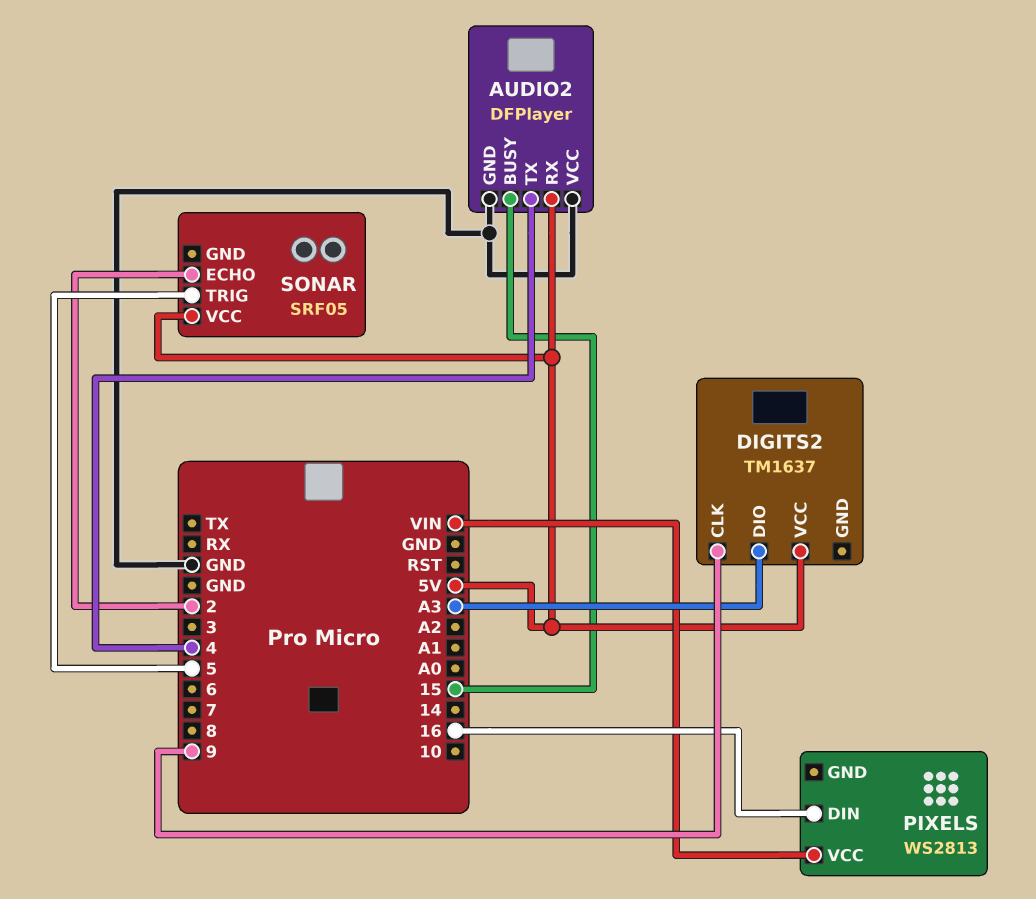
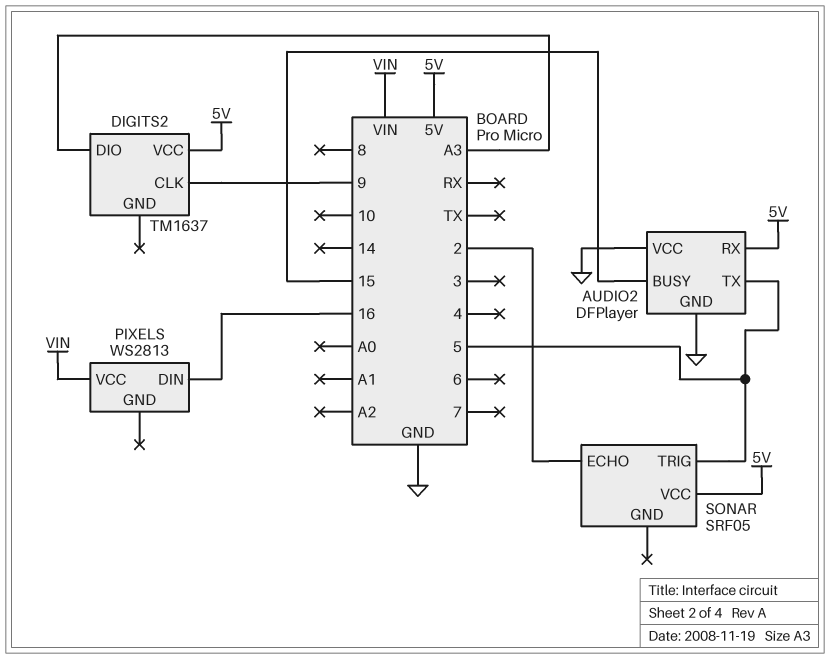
AUDIO2 pin TX: 4 -> 5

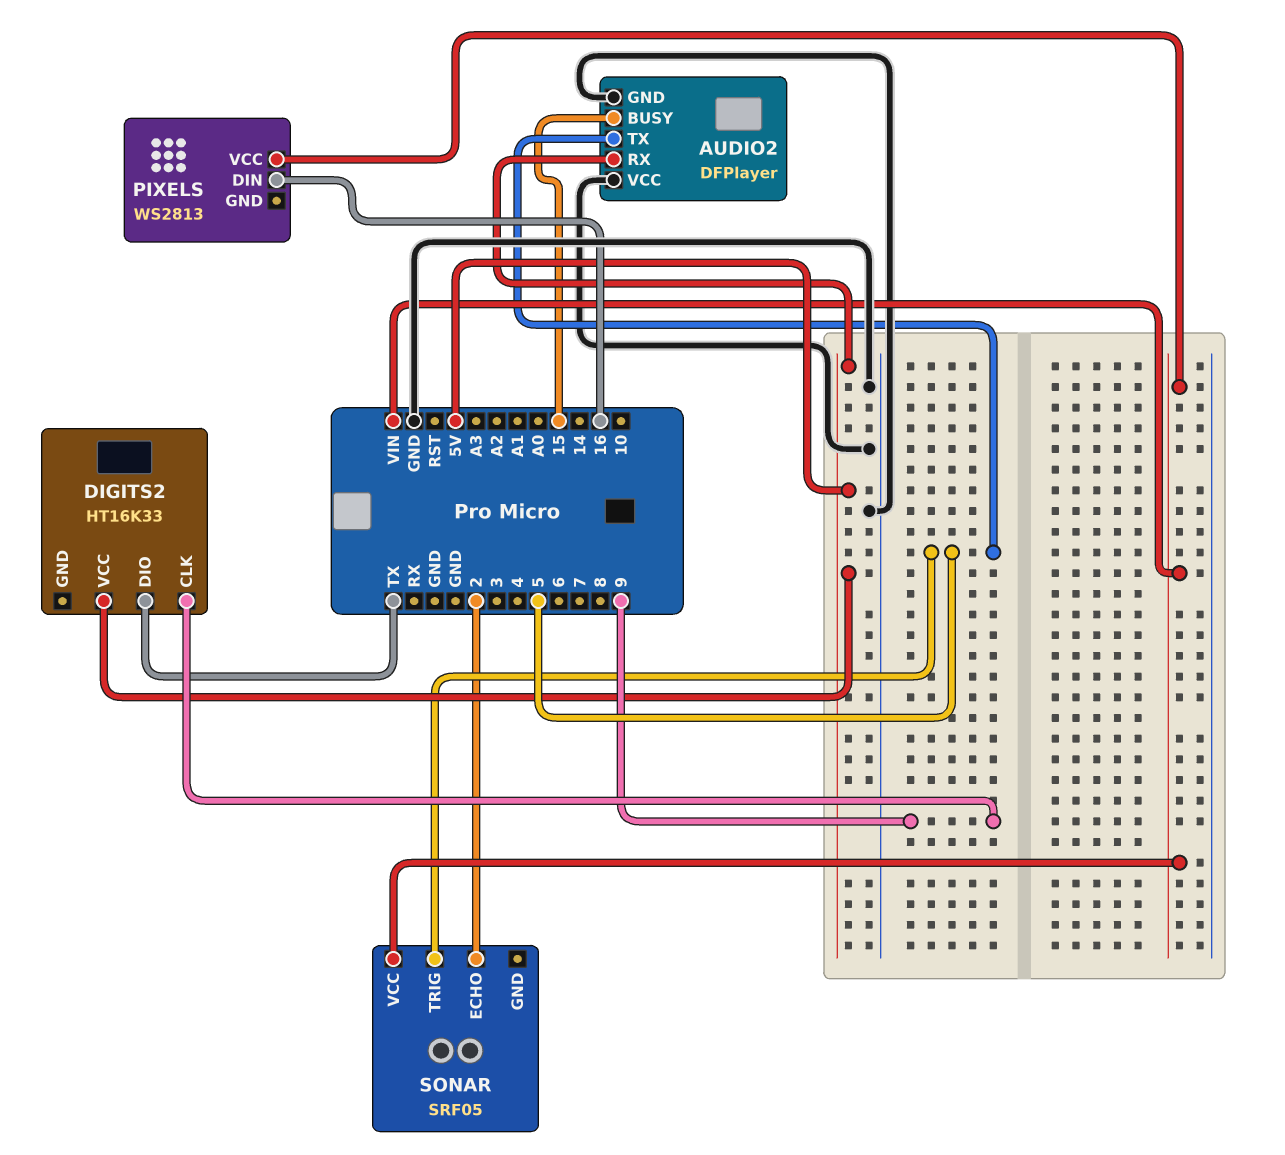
DIGITS2: TM1637 -> HT16K33
DIGITS2 pin DIO: A3 -> TX
SONAR pin VCC: 5V -> VIN

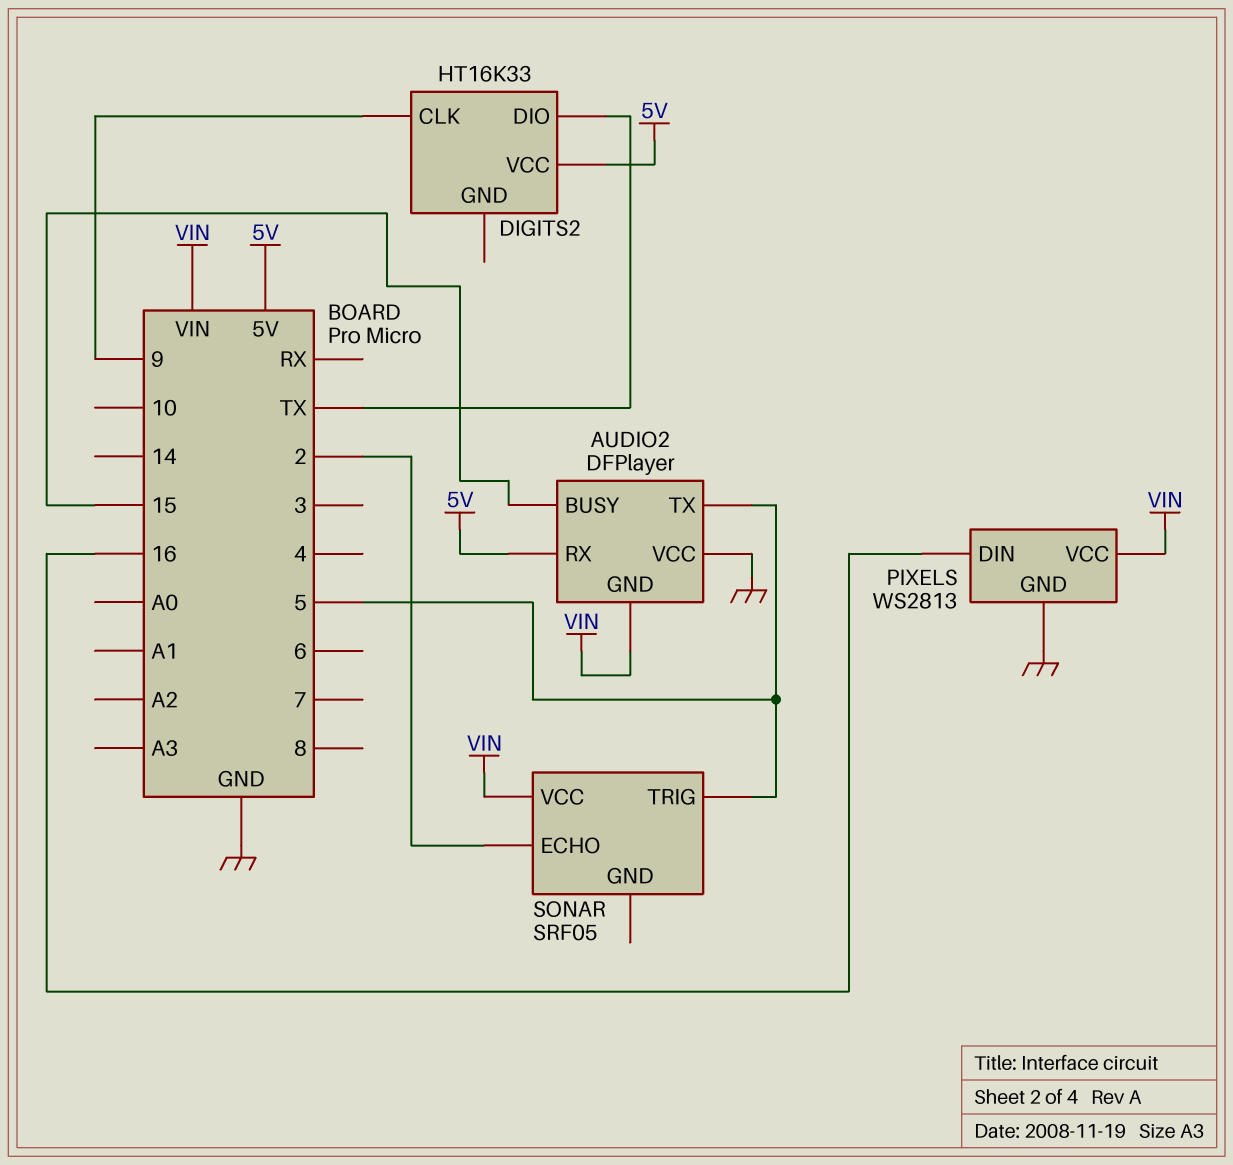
AUDIO2 pin GND: GND -> VIN
PIXELS pin GND: none -> GND

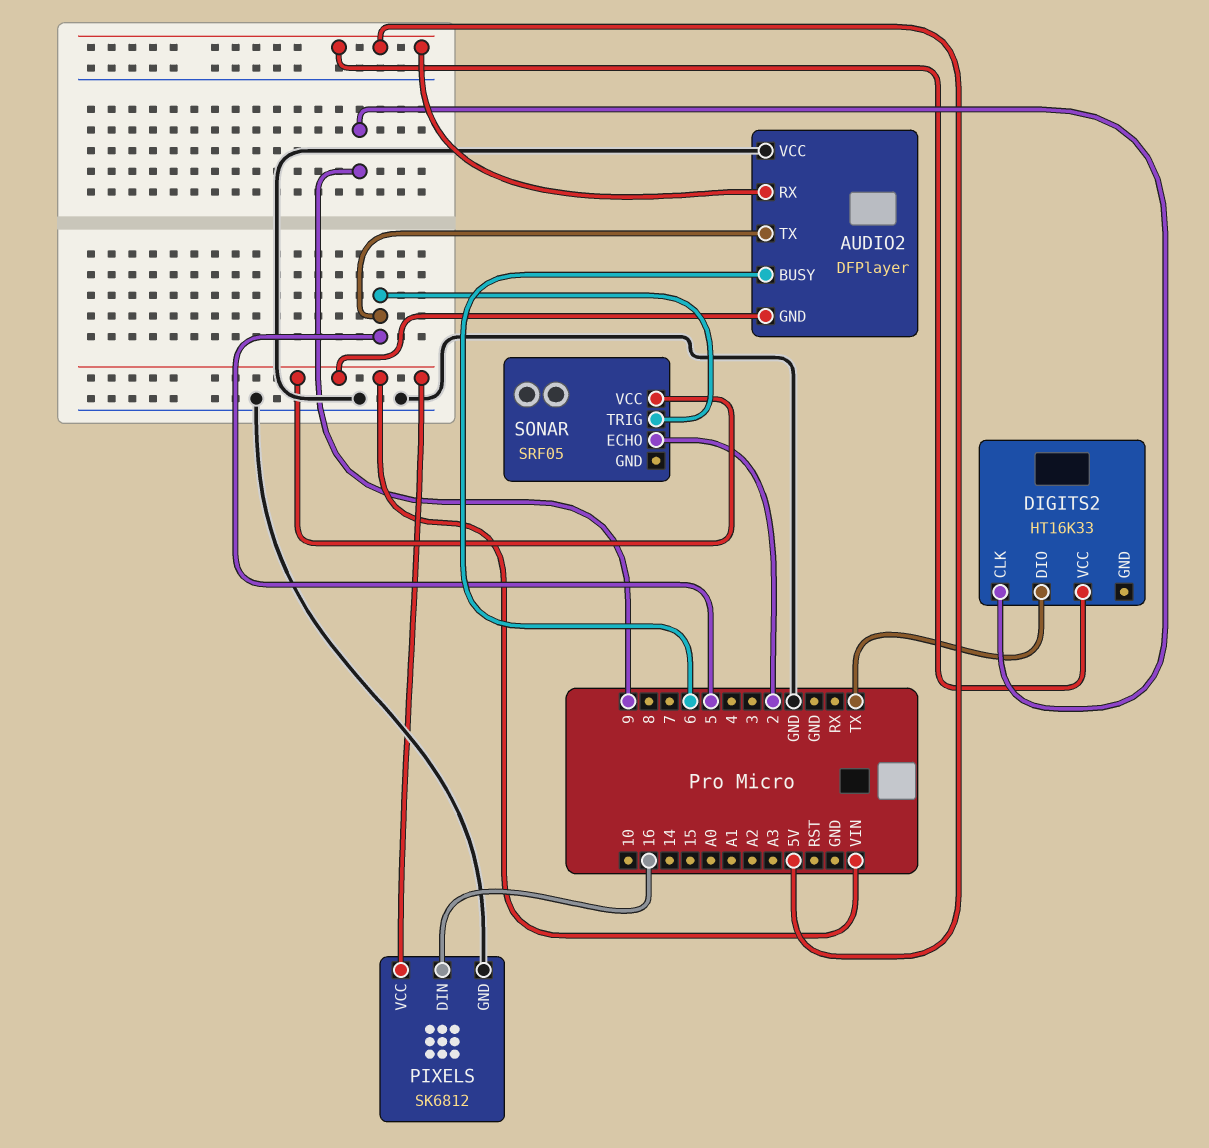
AUDIO2 pin BUSY: 15 -> 6
PIXELS: WS2813 -> SK6812

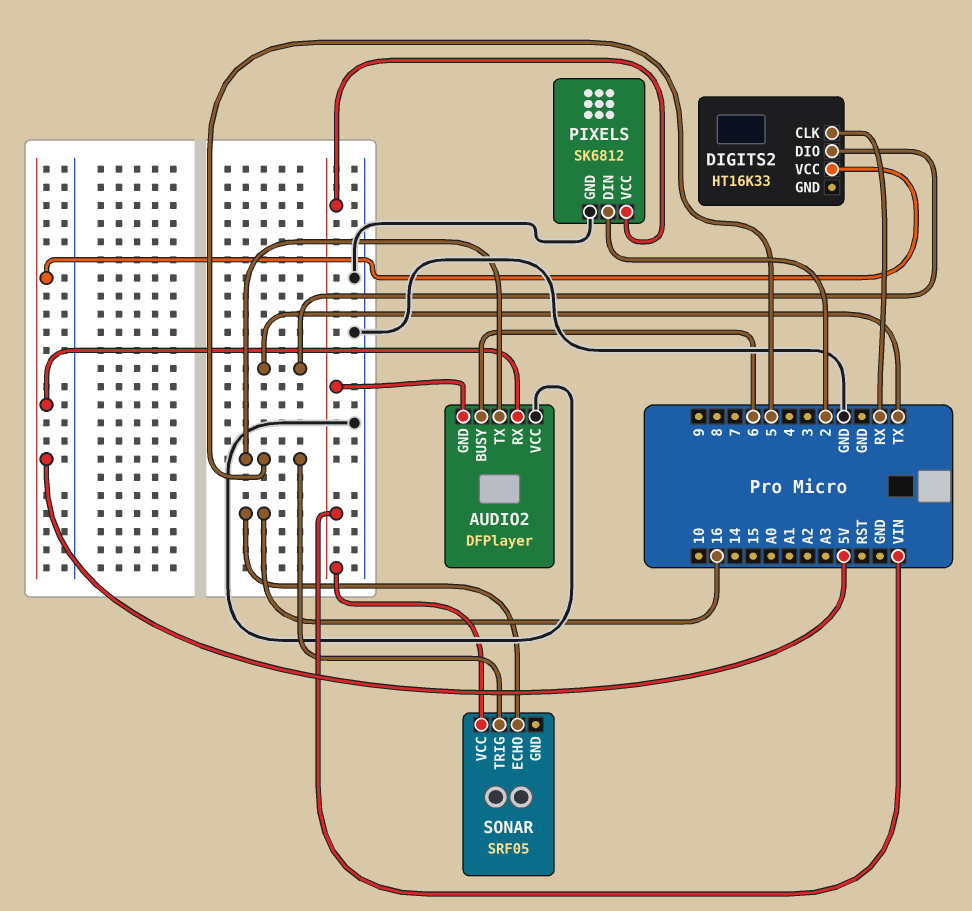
DIGITS2 pin CLK: 9 -> RX
PIXELS pin DIN: 16 -> 2
SONAR pin ECHO: 2 -> 16

